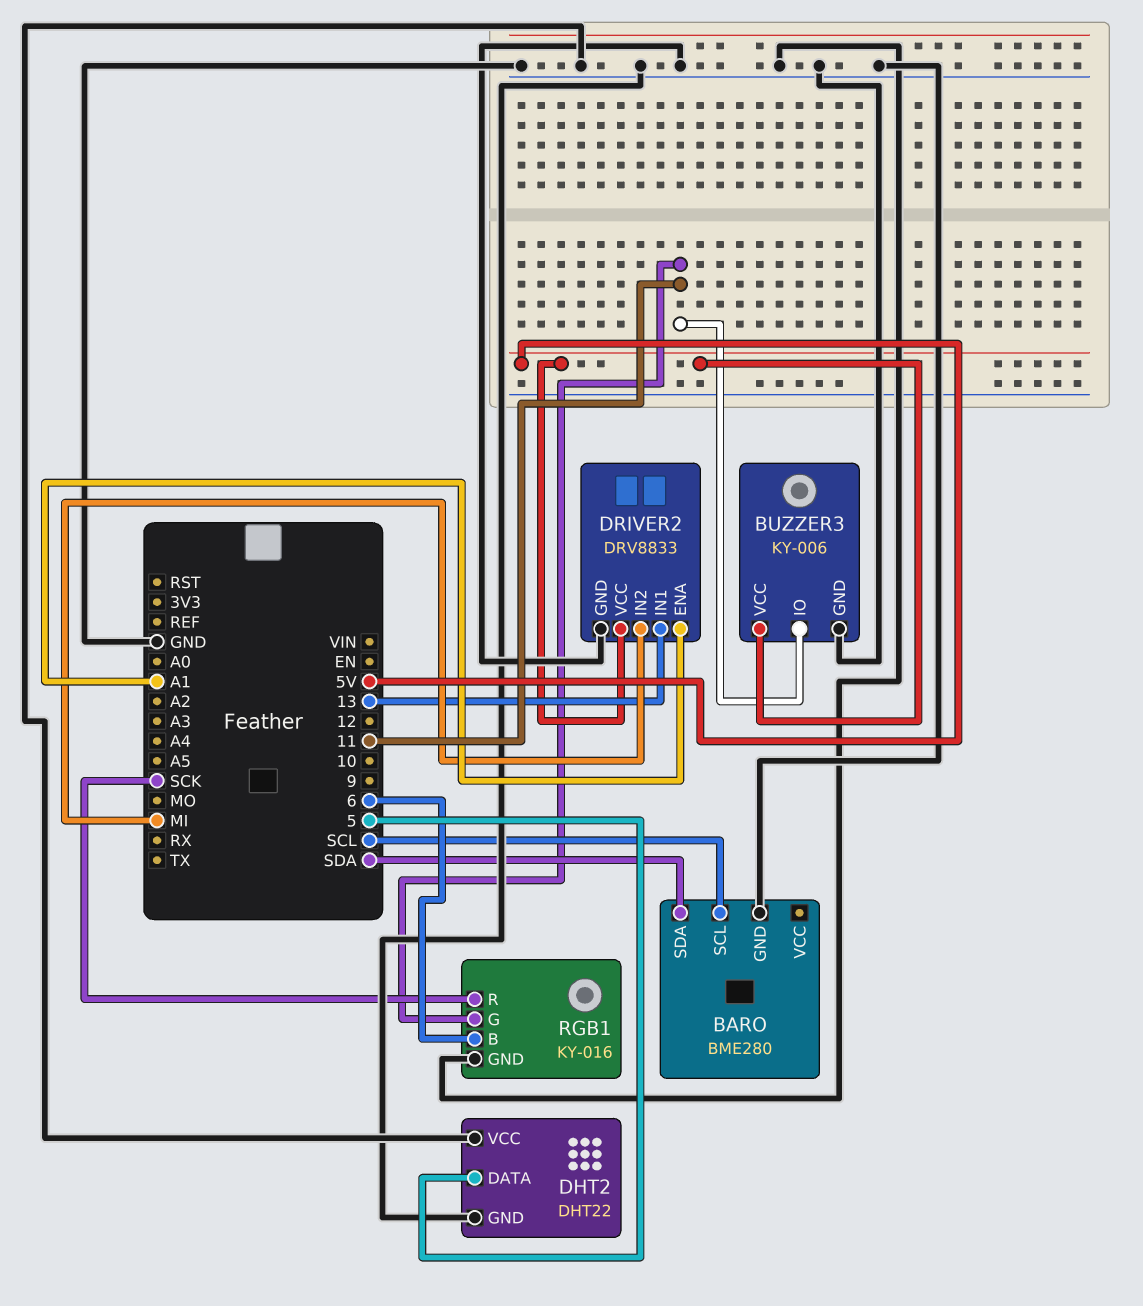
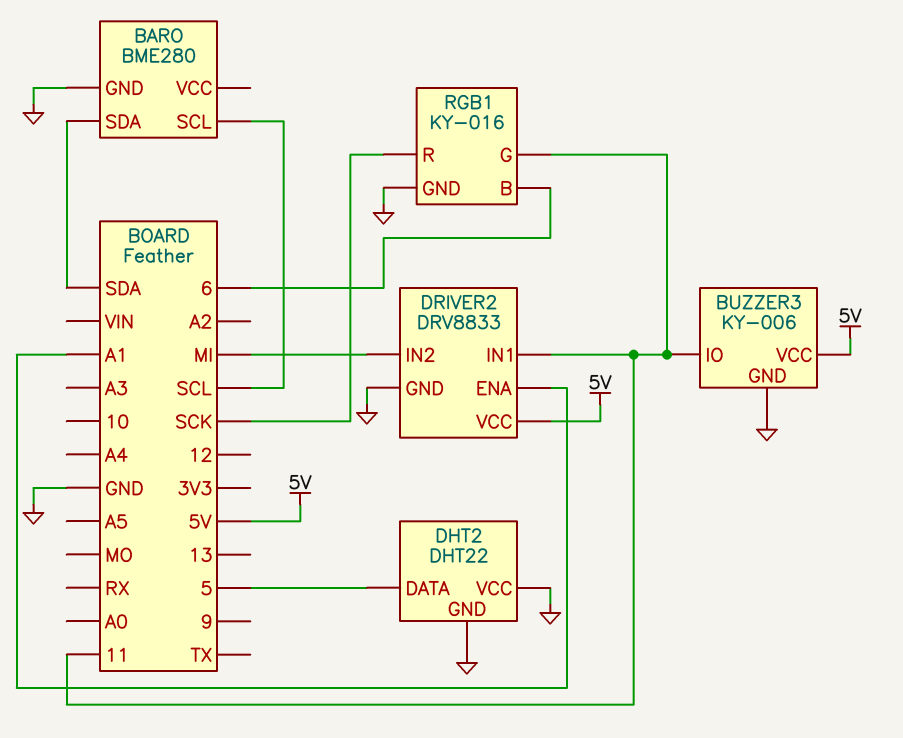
DRIVER2 pin IN1: 13 -> 11

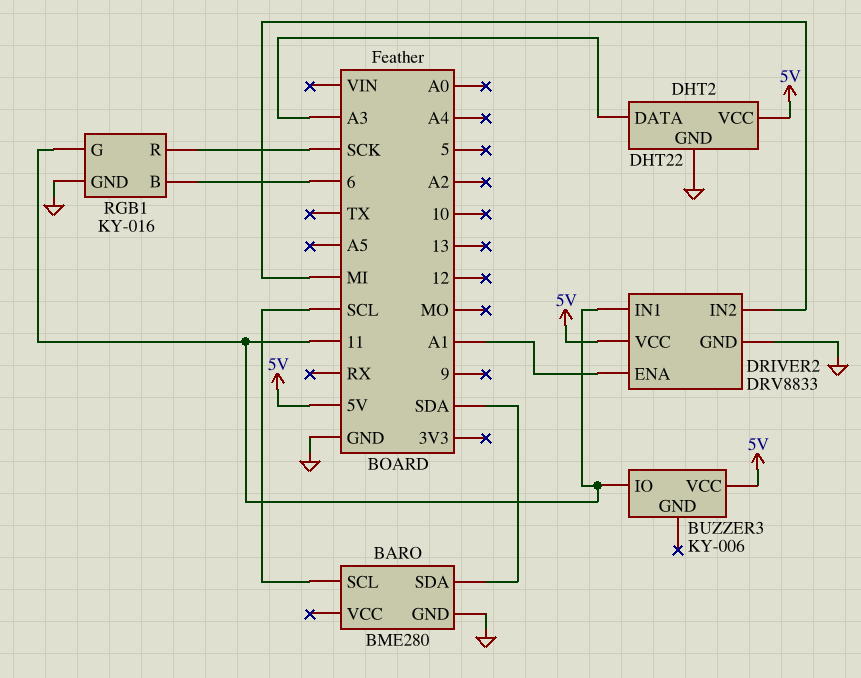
BUZZER3 pin GND: GND -> none
DHT2 pin DATA: 5 -> A3
DHT2 pin VCC: GND -> 5V

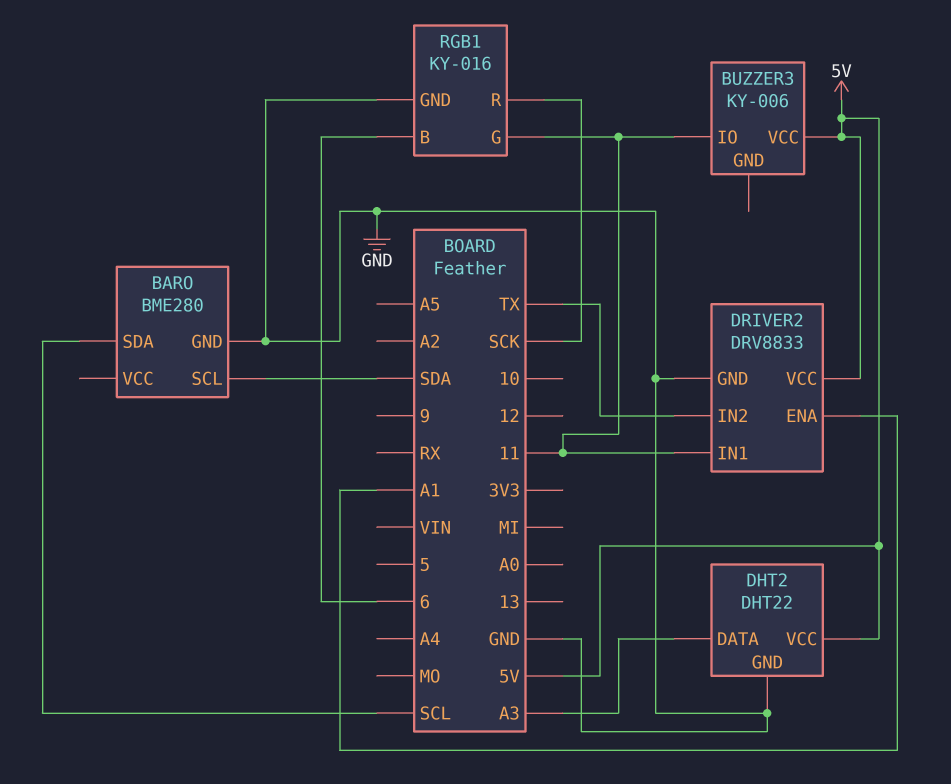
BARO pin SCL: SCL -> SDA
BARO pin SDA: SDA -> SCL
DRIVER2 pin IN2: MI -> TX

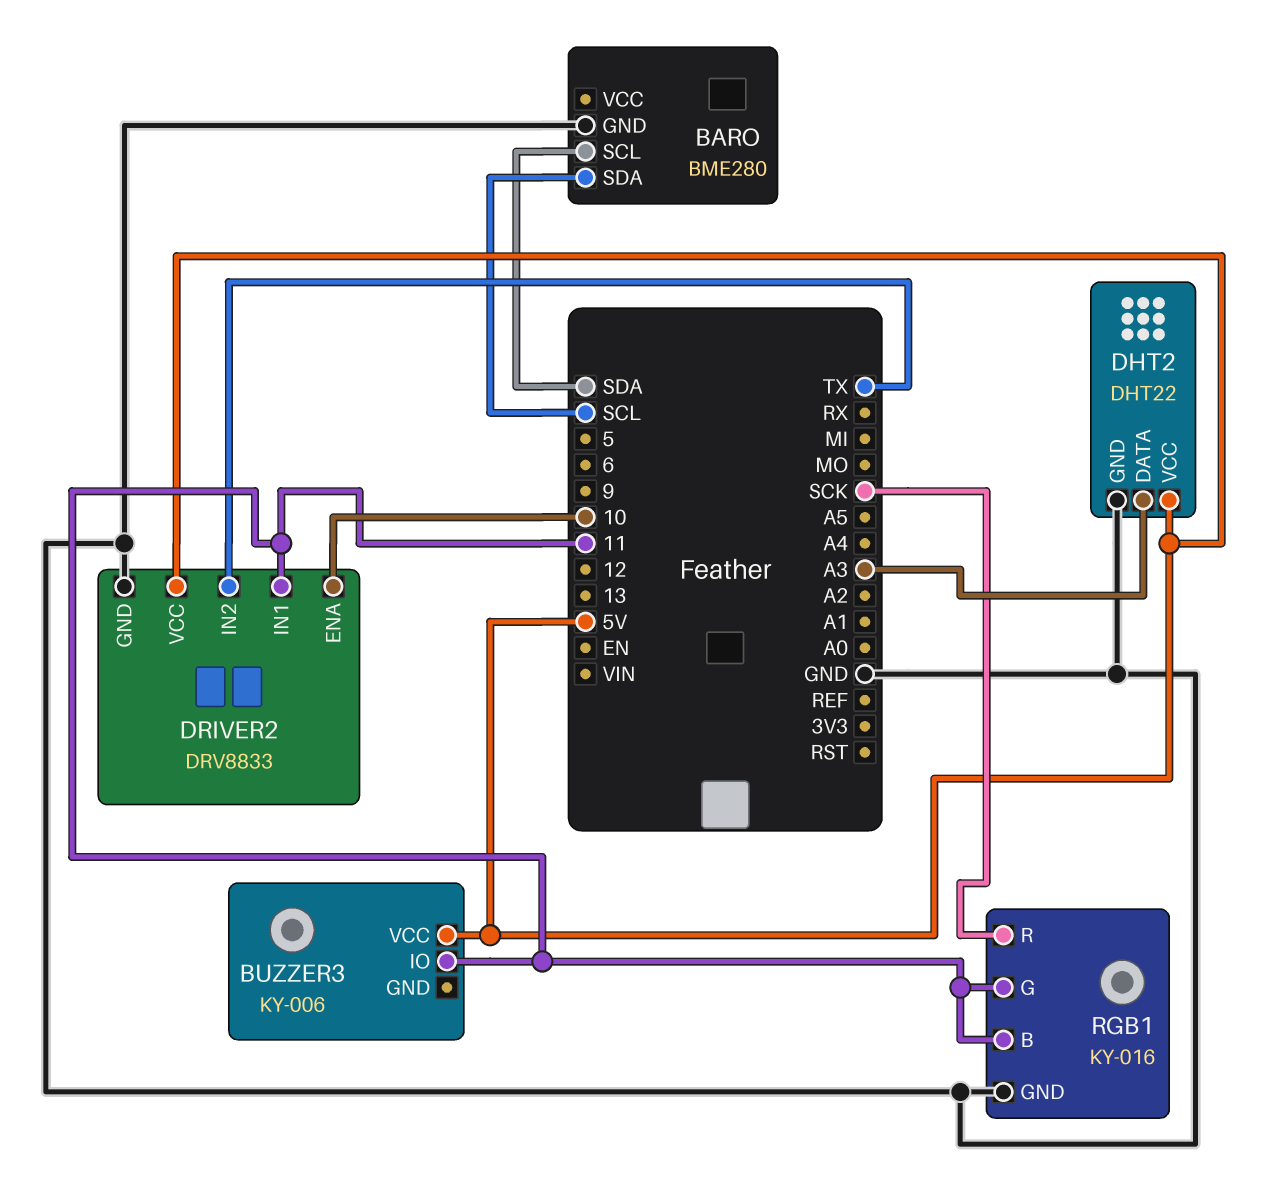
DRIVER2 pin ENA: A1 -> 10
RGB1 pin B: 6 -> 11

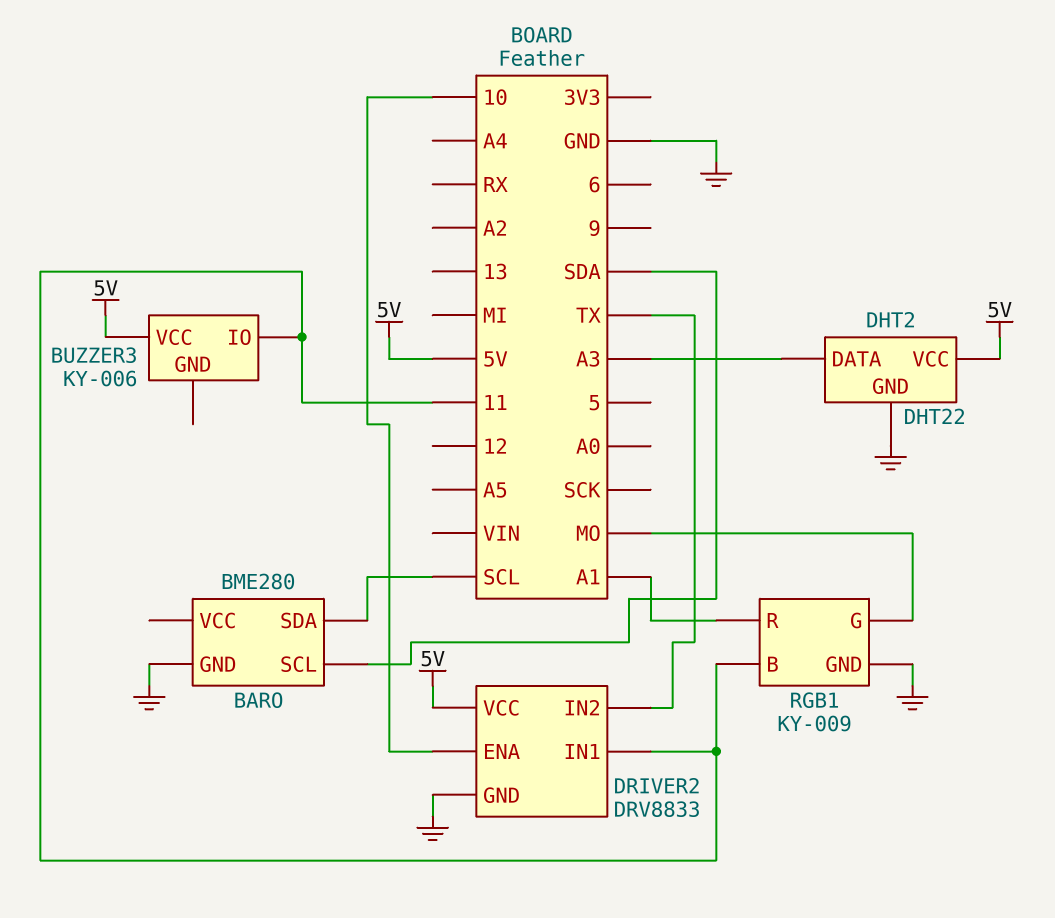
RGB1: KY-016 -> KY-009
RGB1 pin G: 11 -> MO
RGB1 pin R: SCK -> A1

